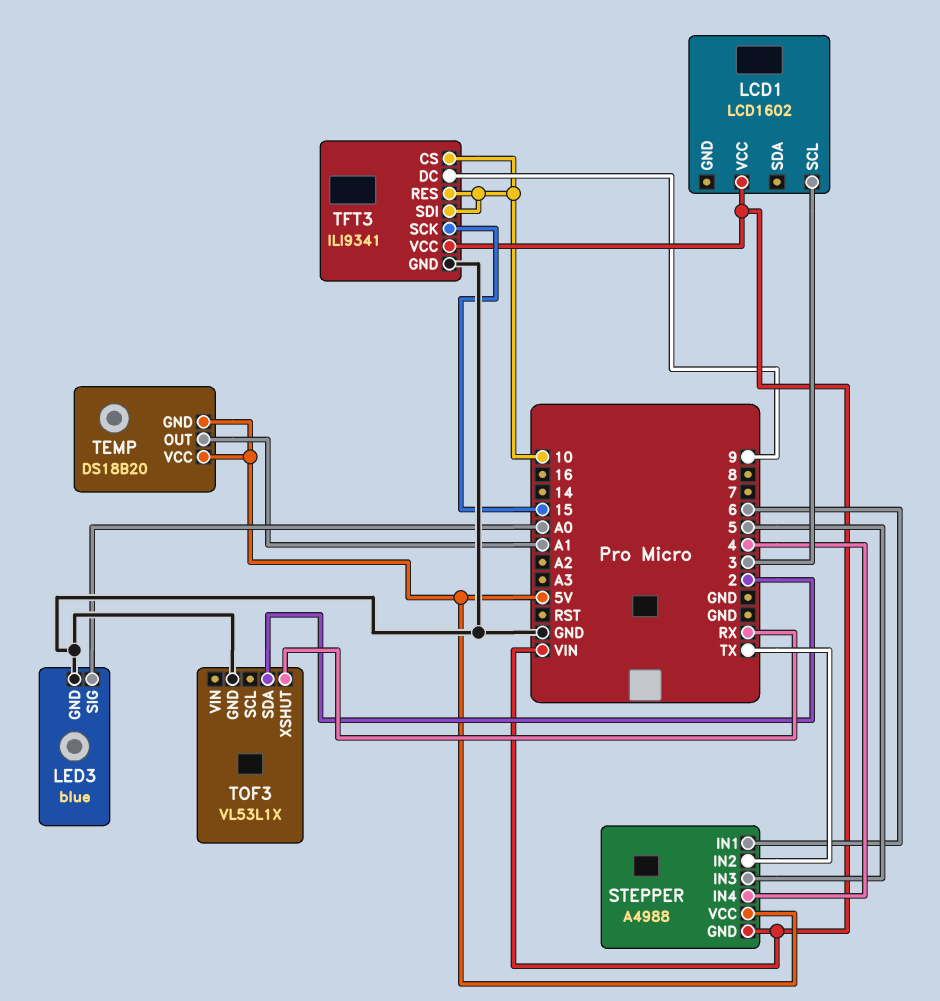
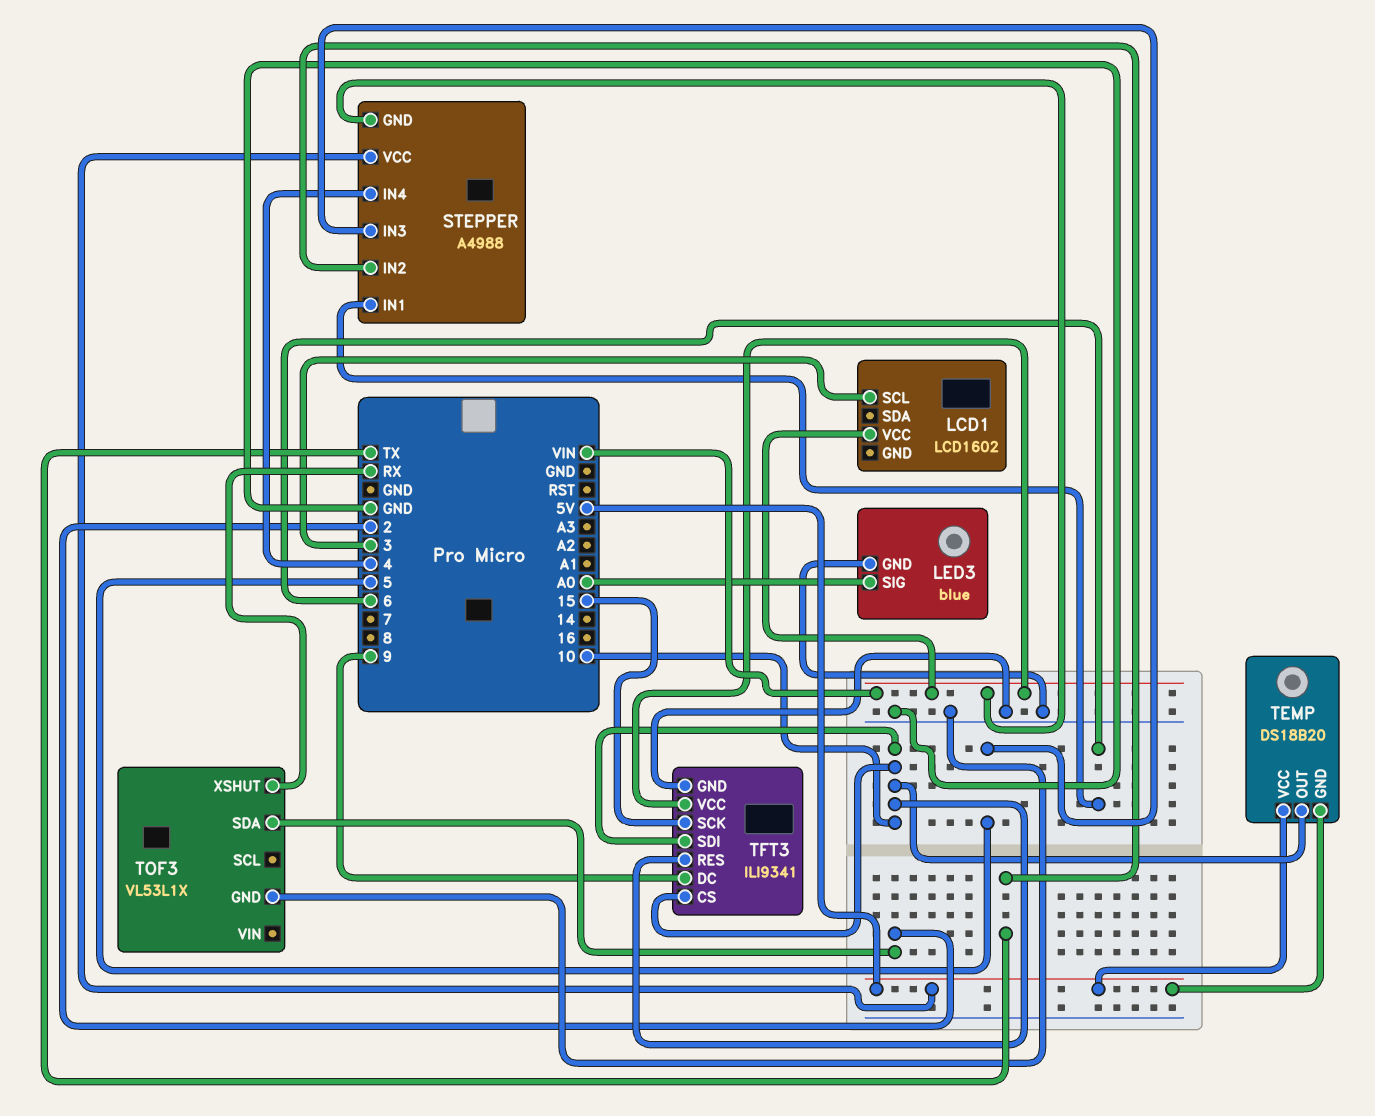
TEMP pin OUT: A1 -> 10

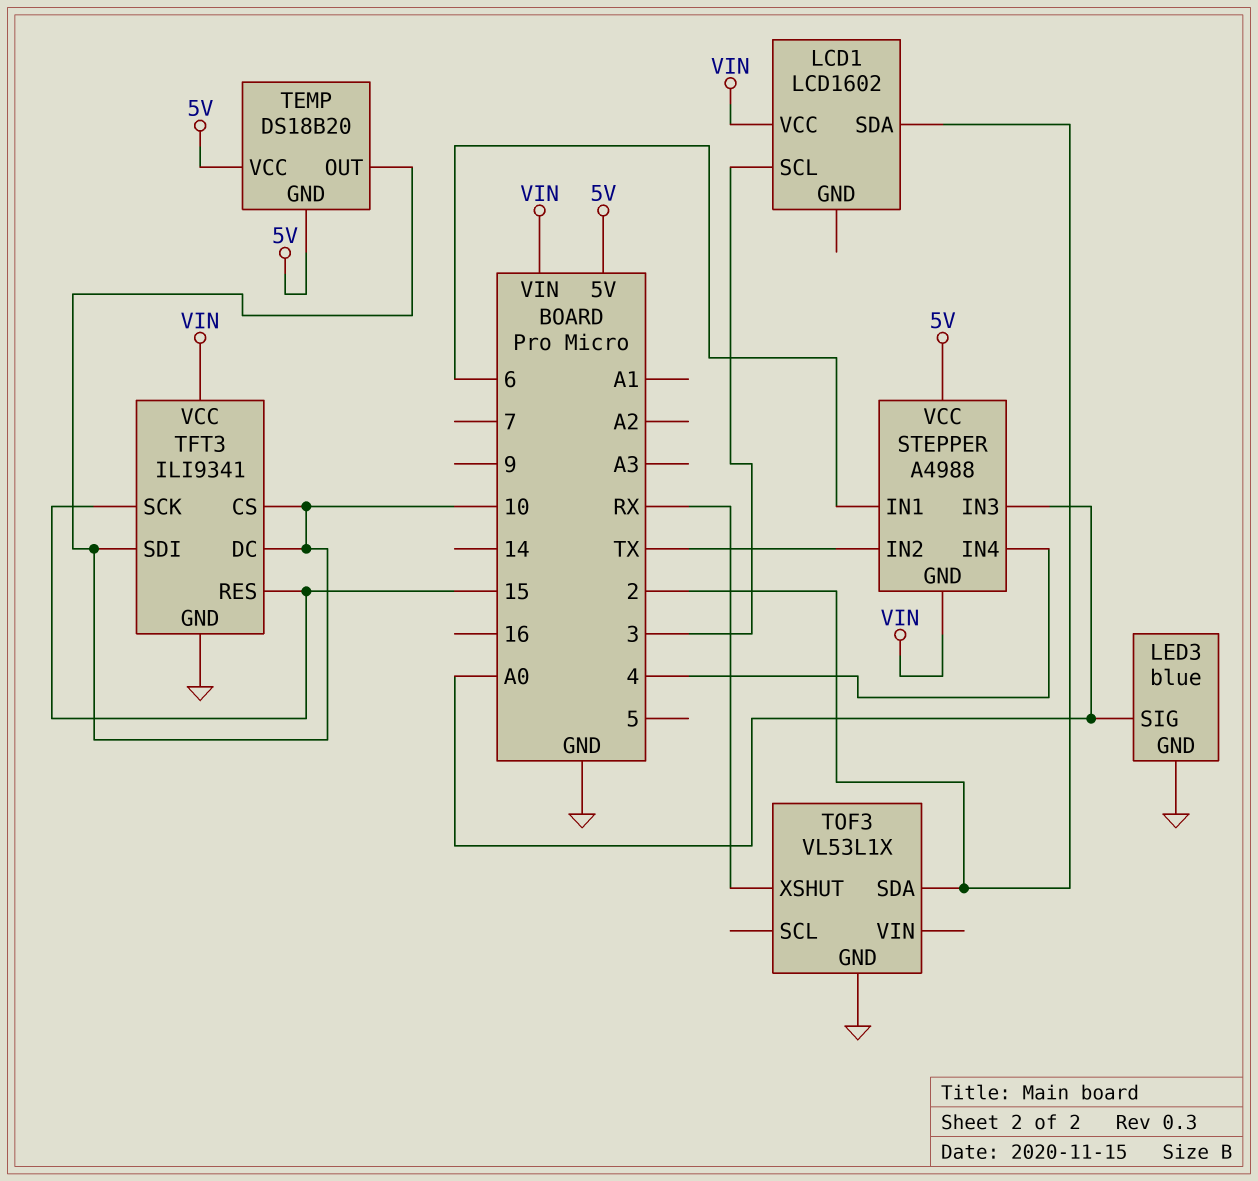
LCD1 pin SDA: none -> 2
STEPPER pin IN3: 5 -> A0
TFT3 pin DC: 9 -> 10
TFT3 pin RES: 10 -> 15

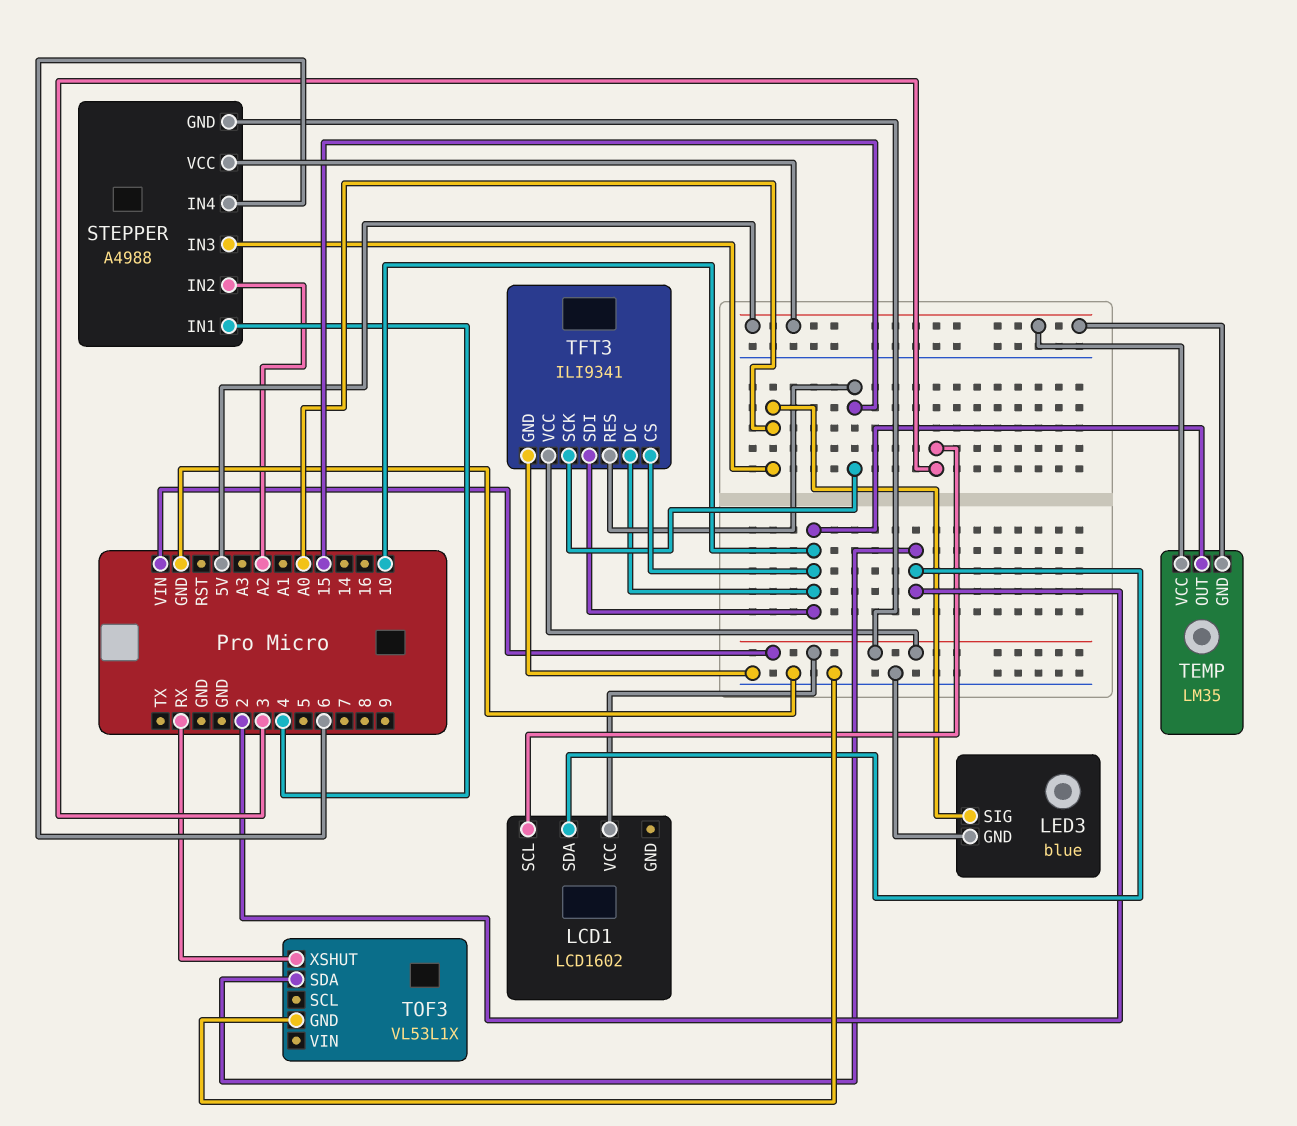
STEPPER pin IN1: 6 -> 4
STEPPER pin IN2: TX -> A2
STEPPER pin IN4: 4 -> 6
TEMP: DS18B20 -> LM35

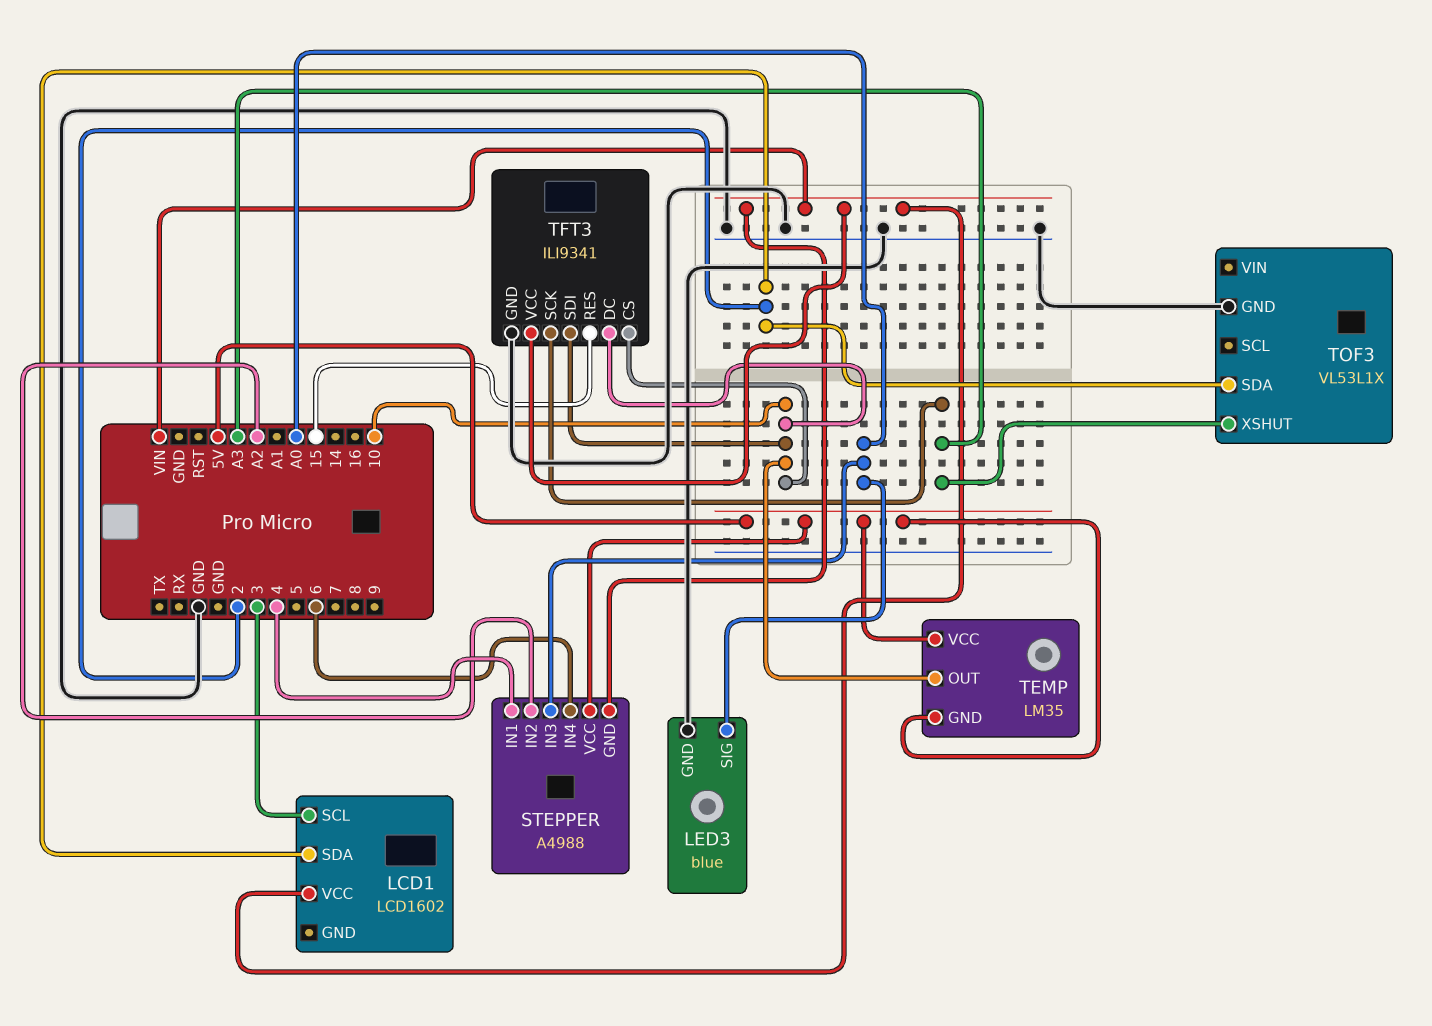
TFT3 pin SCK: 15 -> A3
TOF3 pin XSHUT: RX -> A3

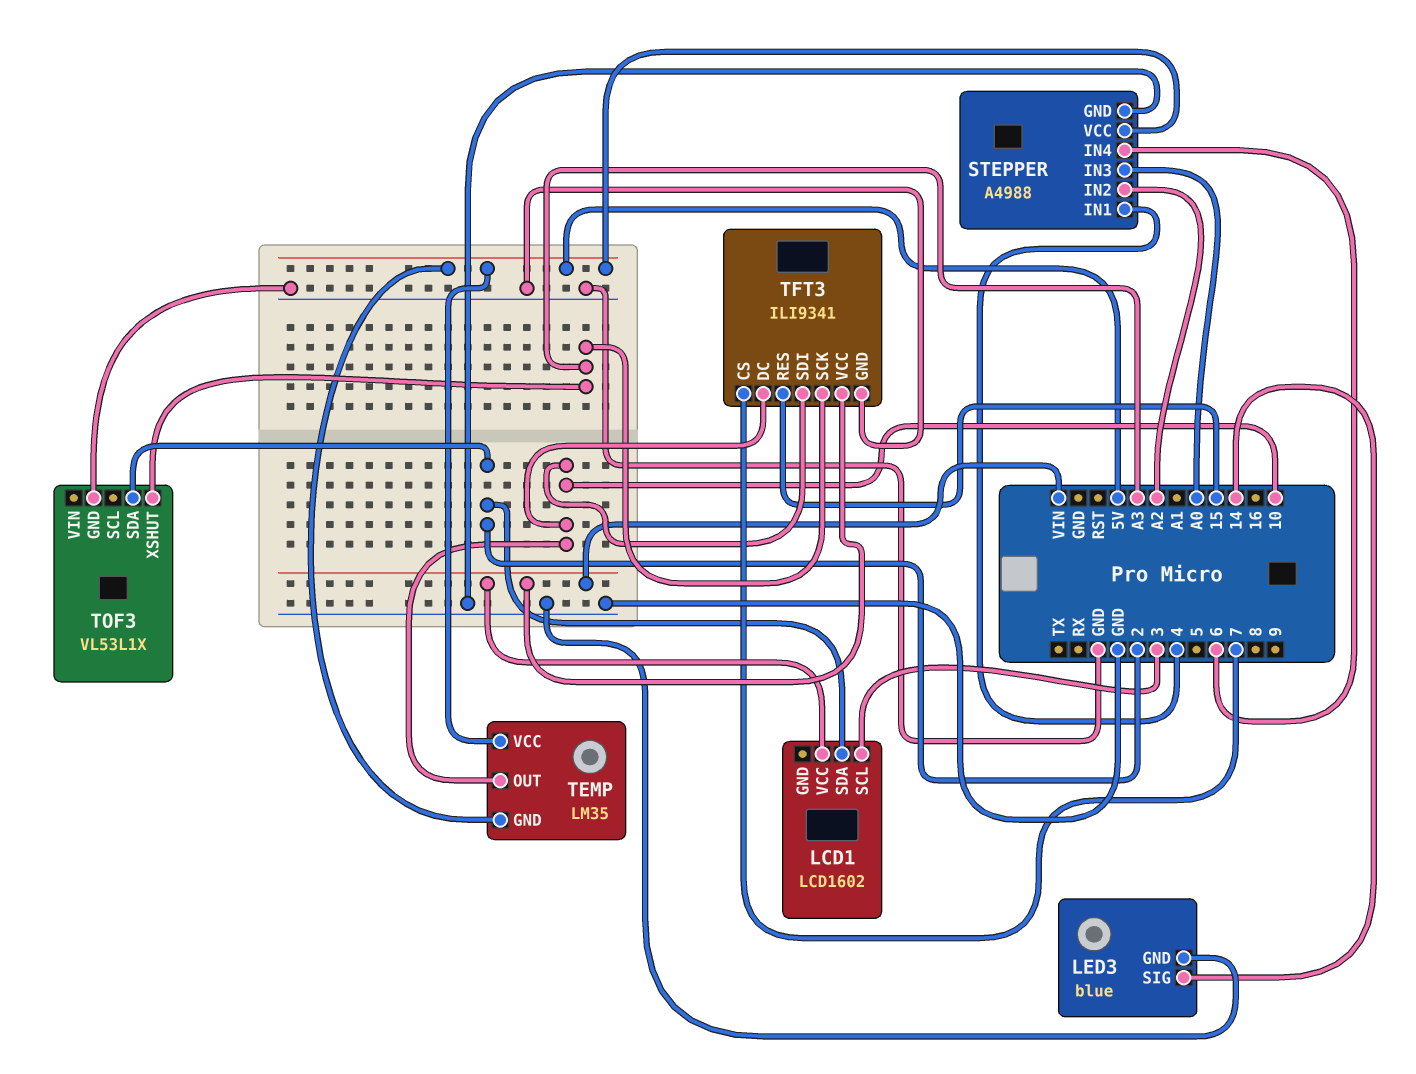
LED3 pin SIG: A0 -> 14
STEPPER pin GND: VIN -> GND
TFT3 pin CS: 10 -> 7

